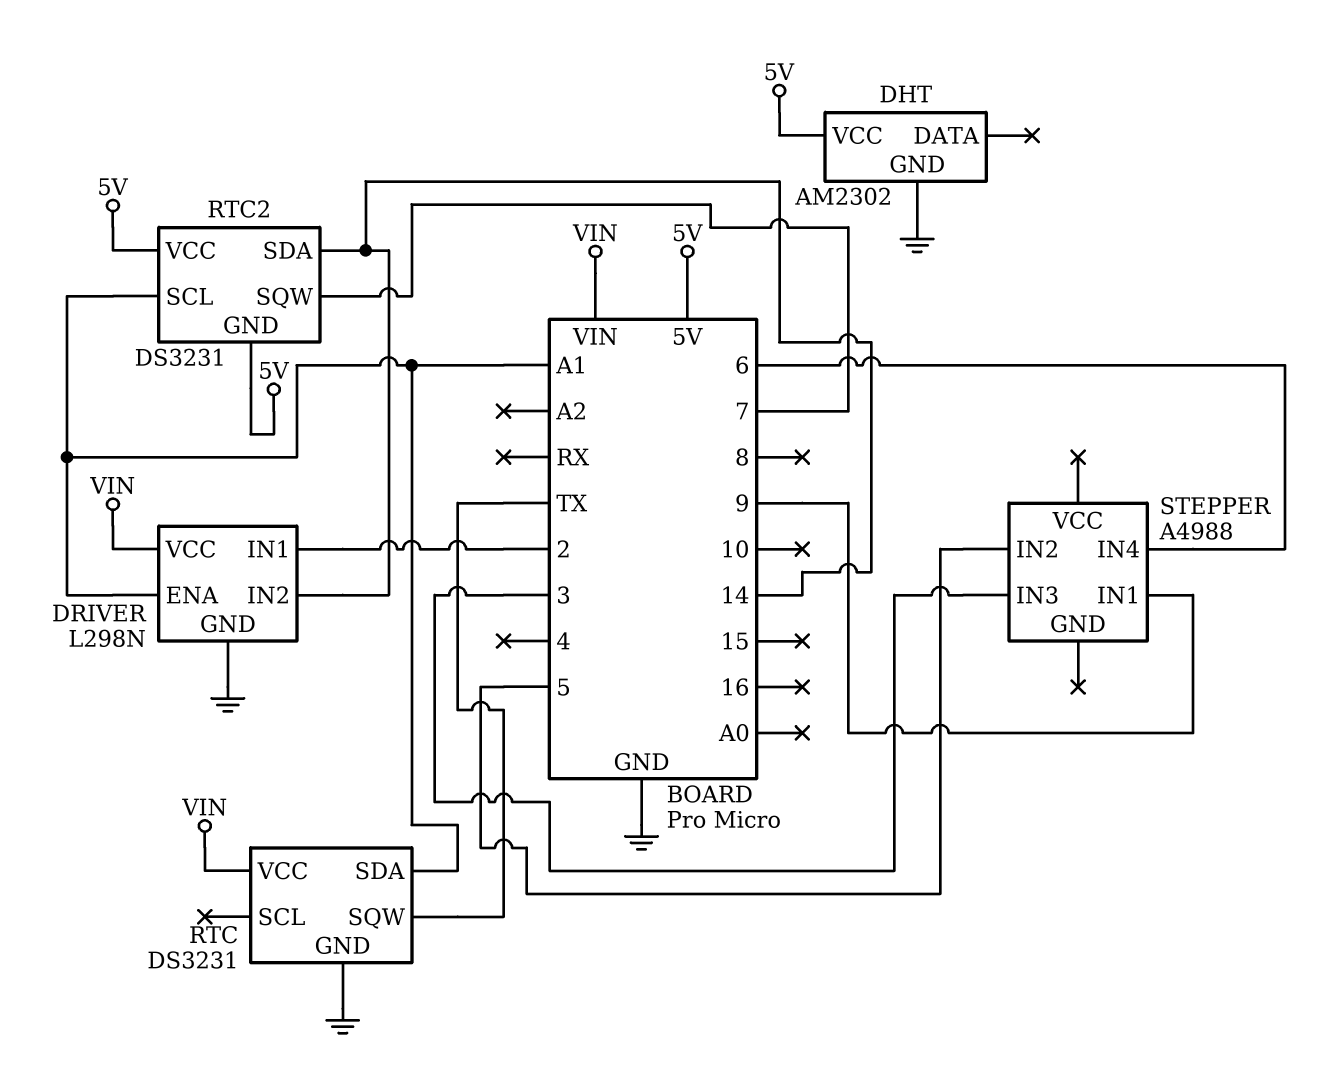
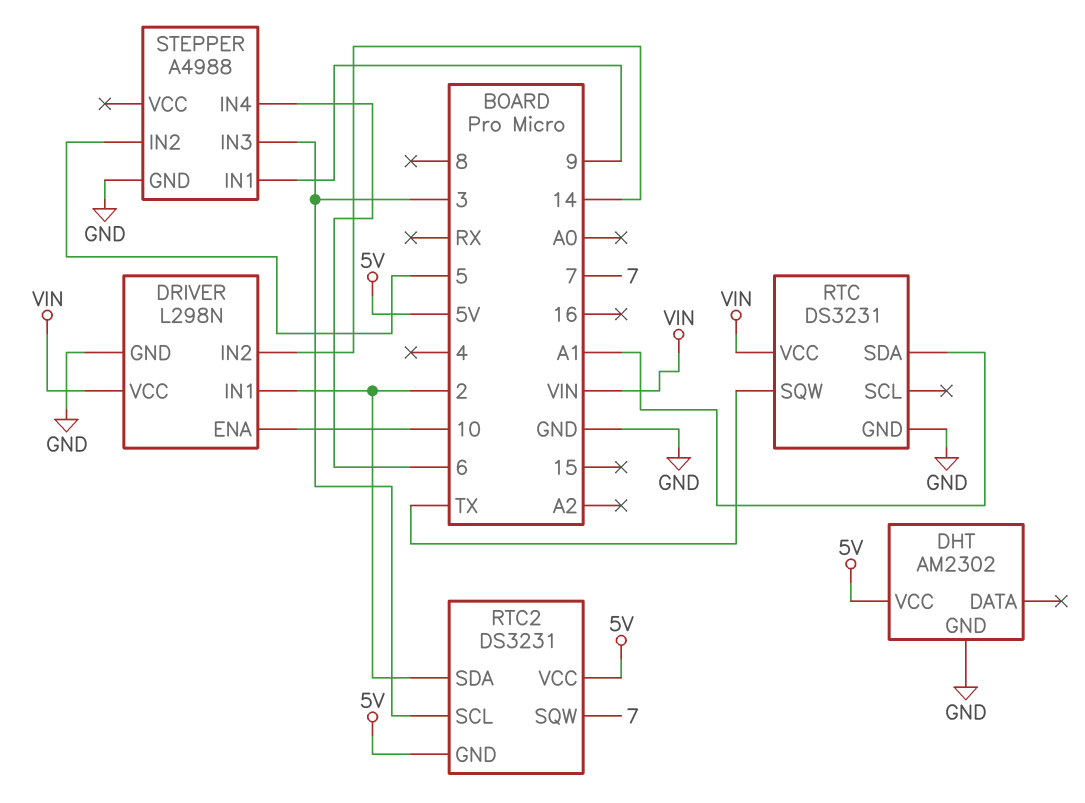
DRIVER pin ENA: A1 -> 10
RTC2 pin SCL: A1 -> 3
RTC2 pin SDA: 14 -> 2
STEPPER pin GND: none -> GND

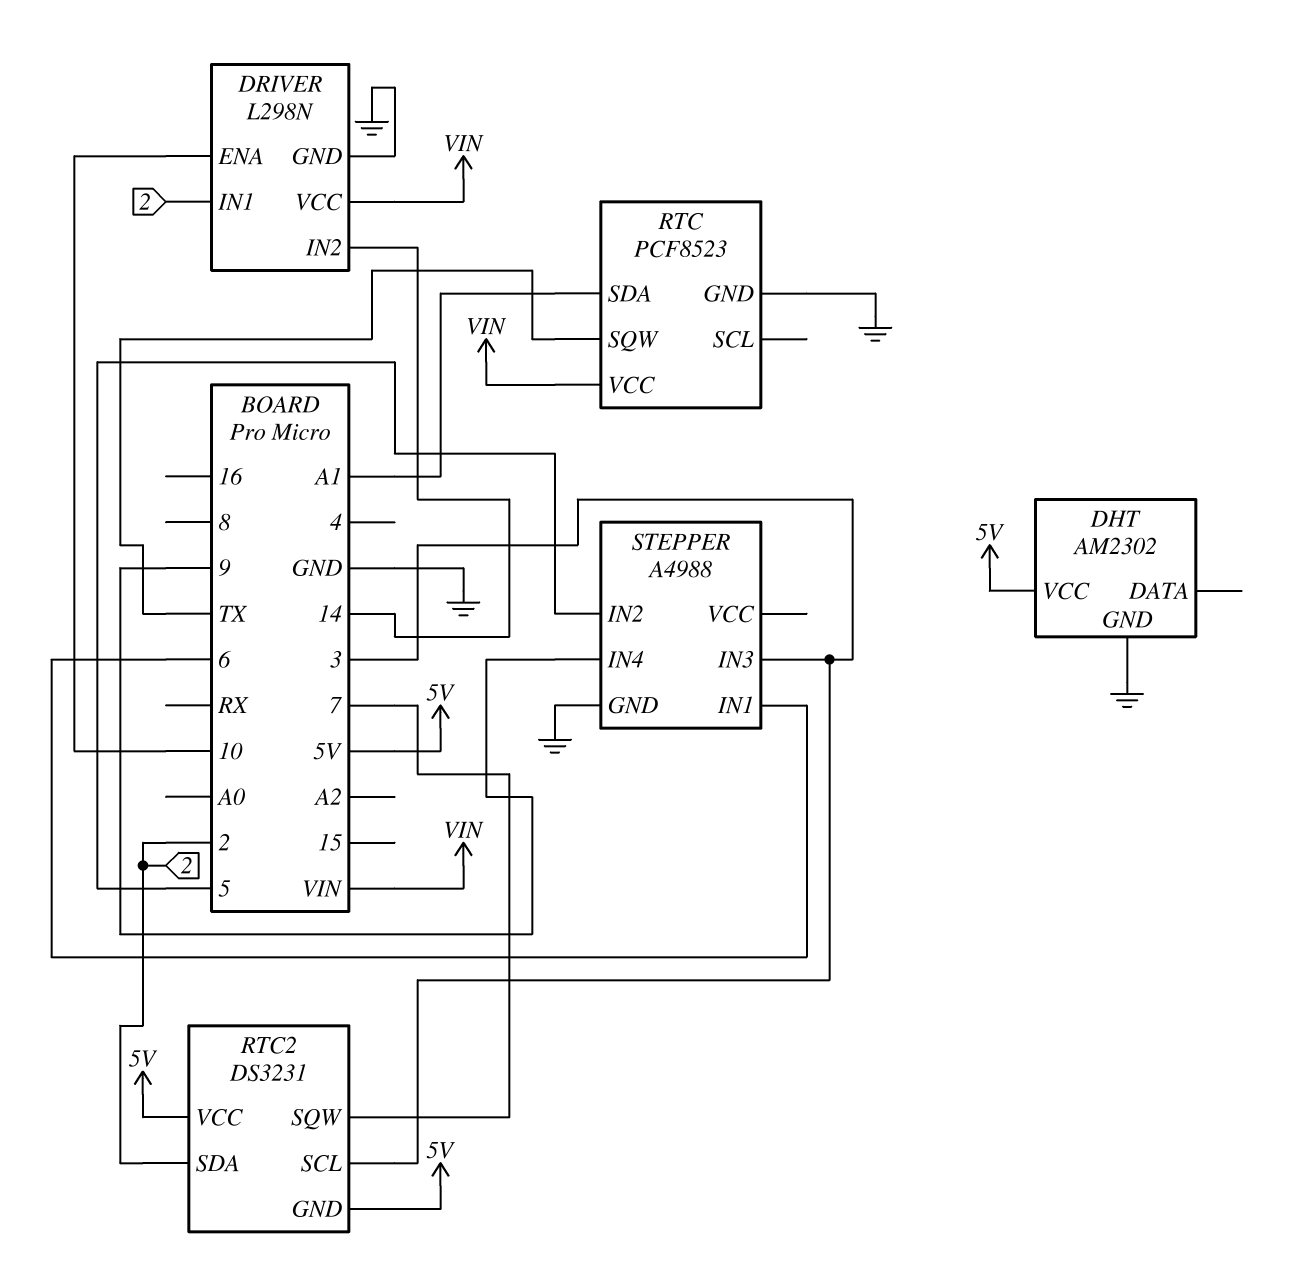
RTC: DS3231 -> PCF8523
STEPPER pin IN1: 9 -> 6
STEPPER pin IN4: 6 -> 9

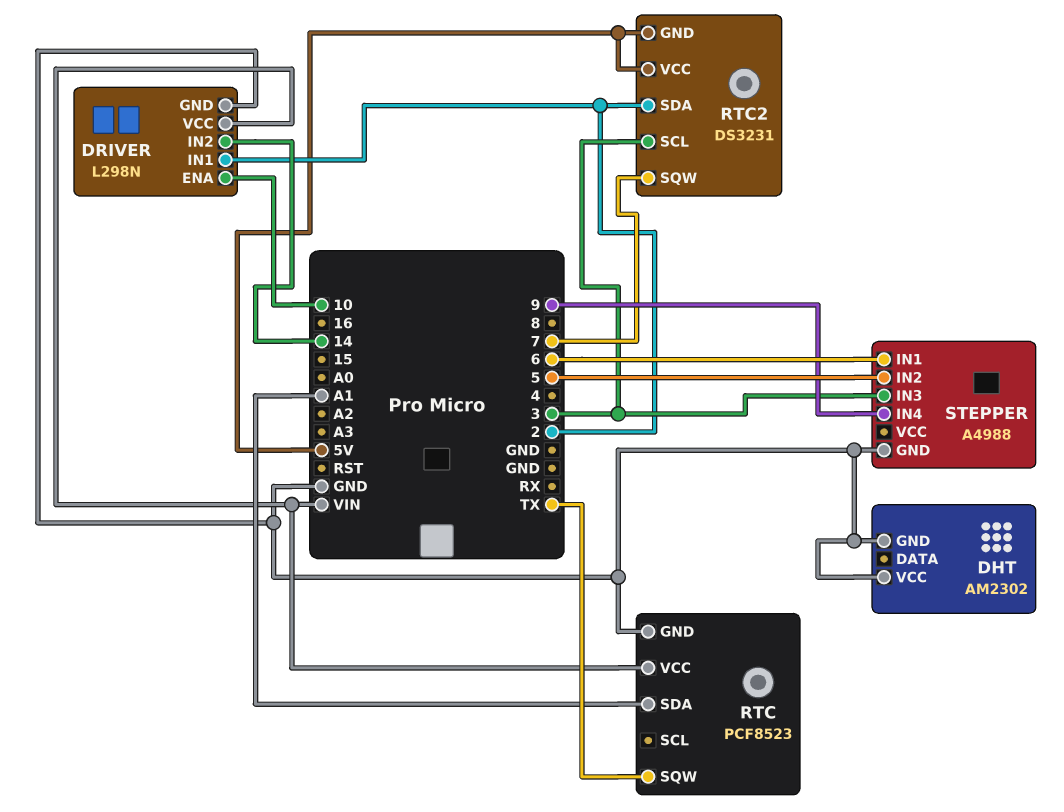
DHT pin VCC: 5V -> GND

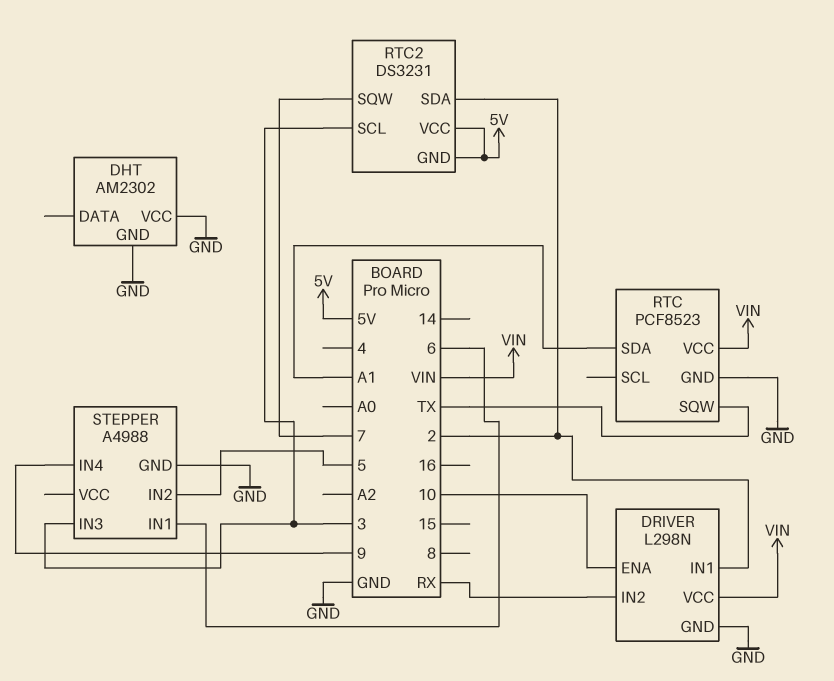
DRIVER pin IN2: 14 -> RX

